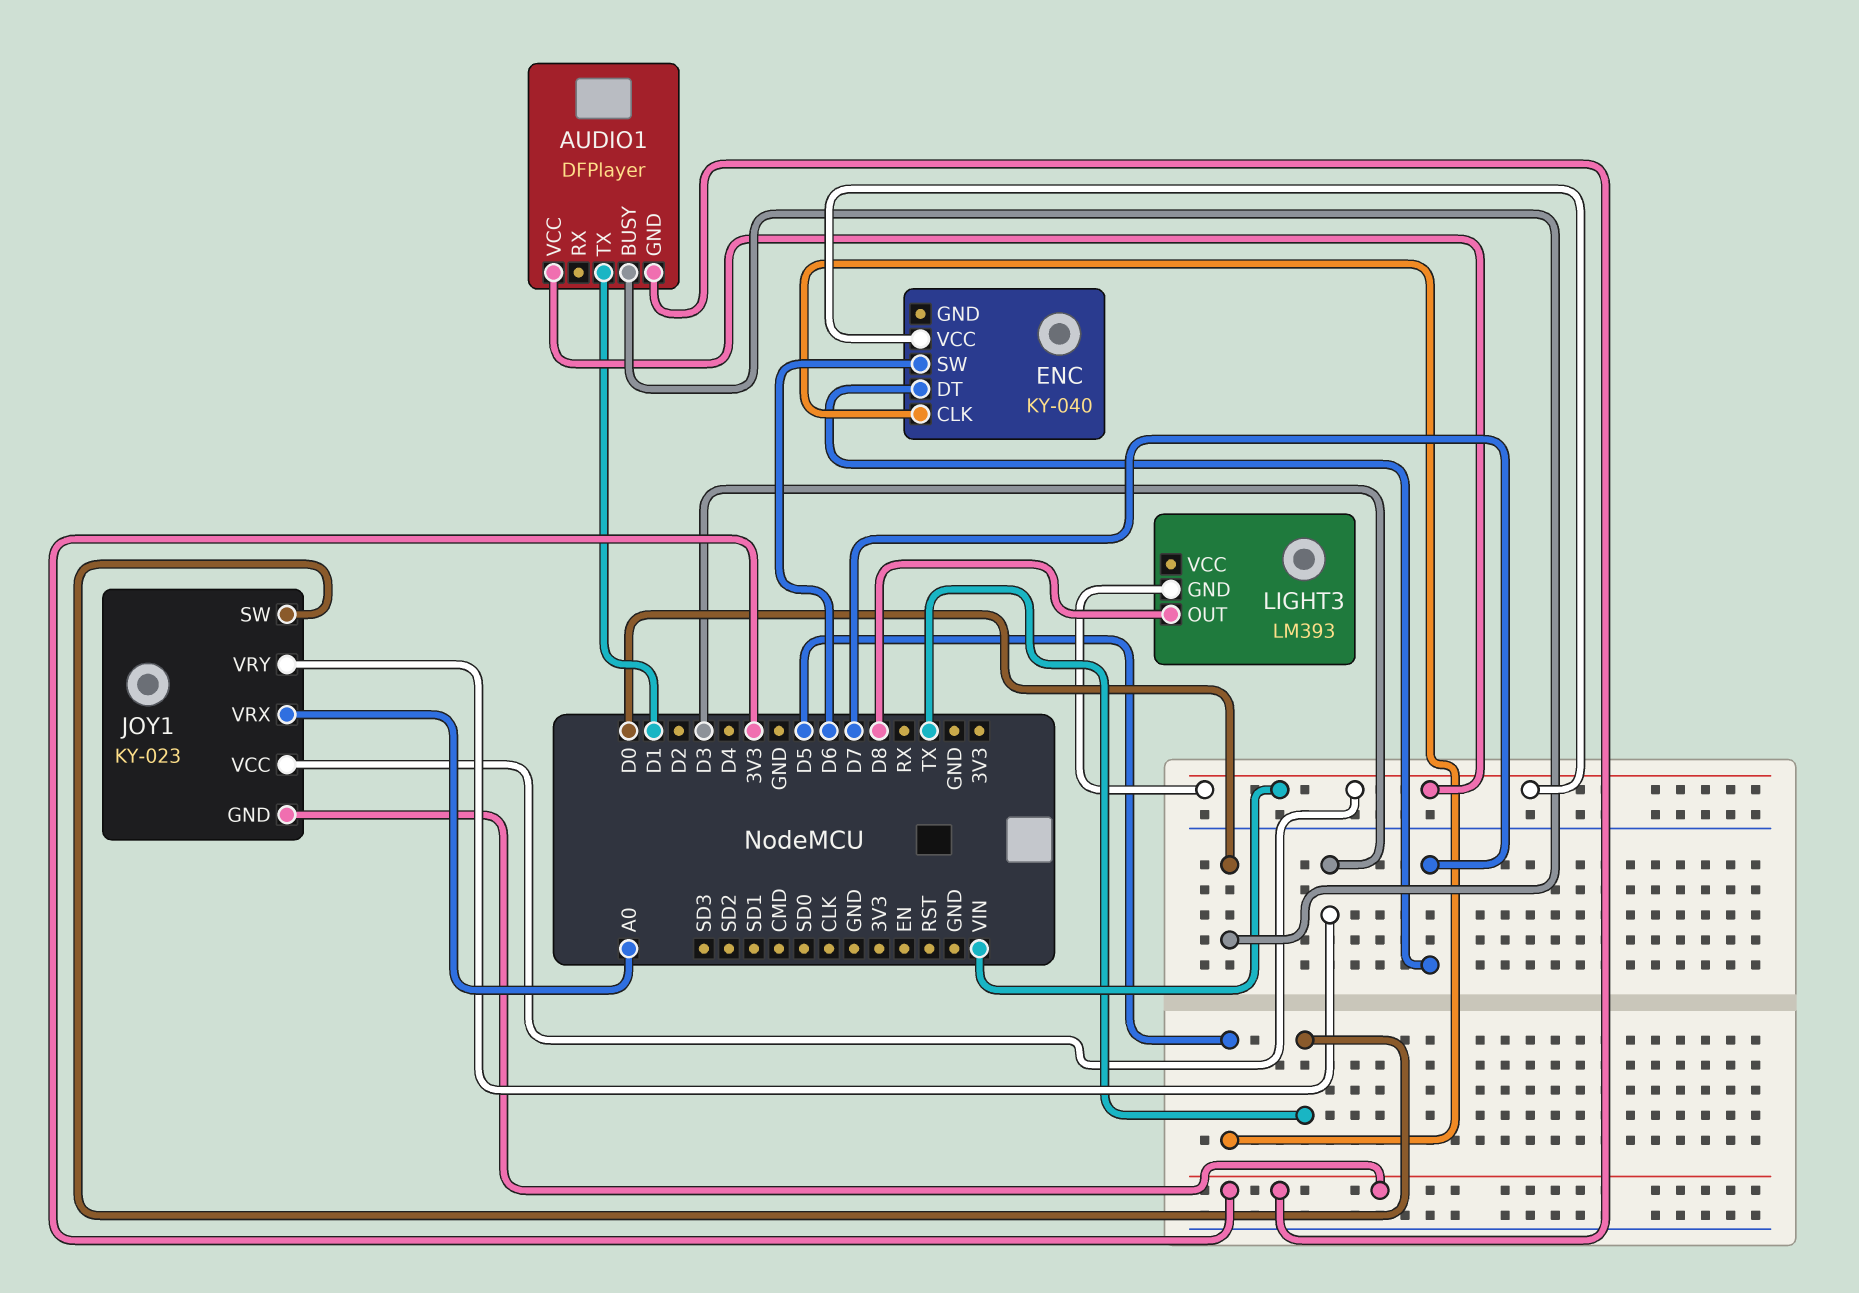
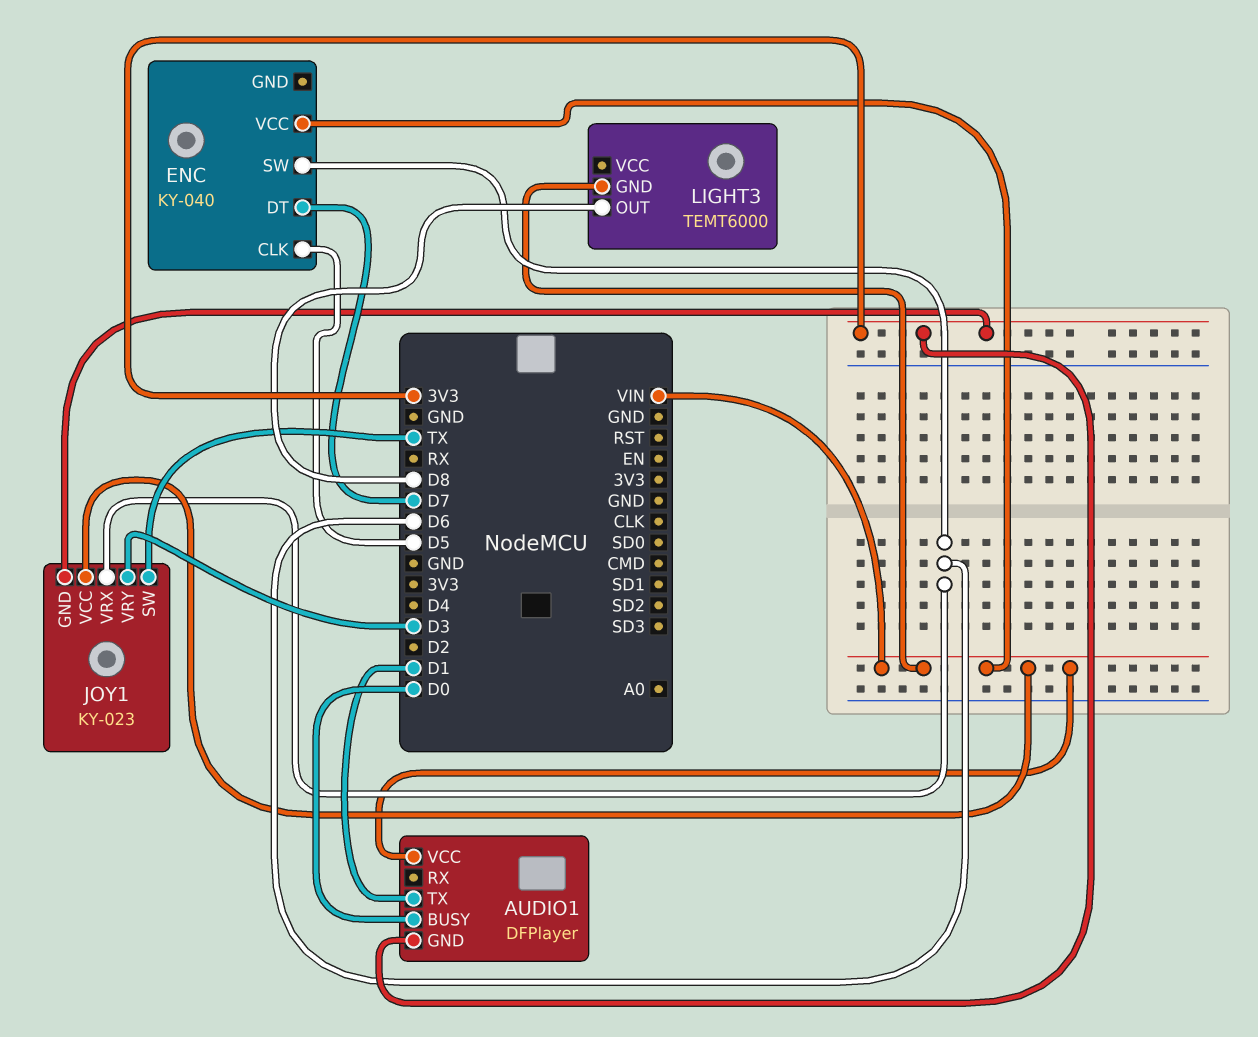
JOY1 pin VRX: A0 -> D6
LIGHT3: LM393 -> TEMT6000

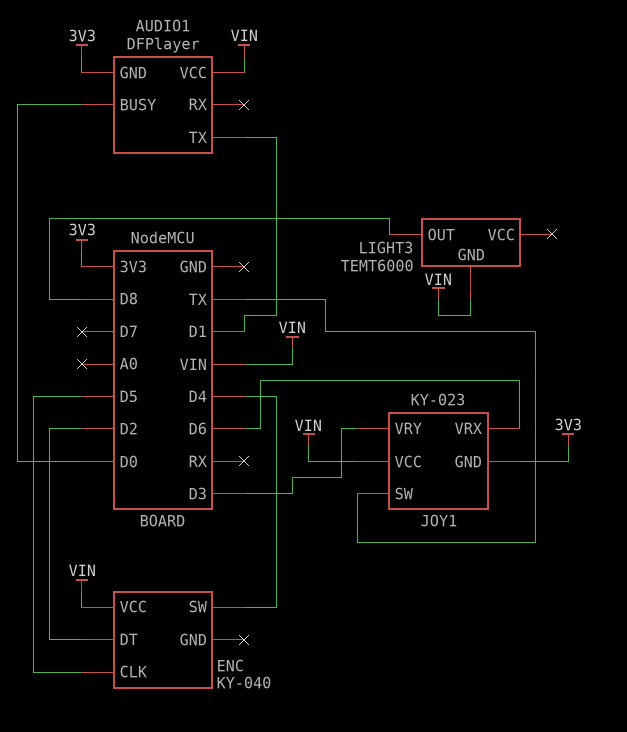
ENC pin DT: D7 -> D2
ENC pin SW: D6 -> D4

